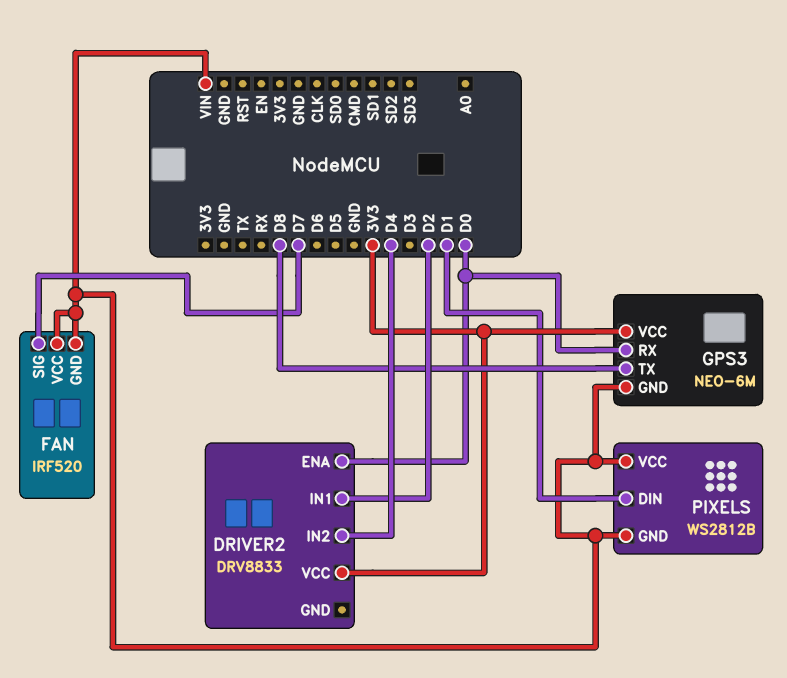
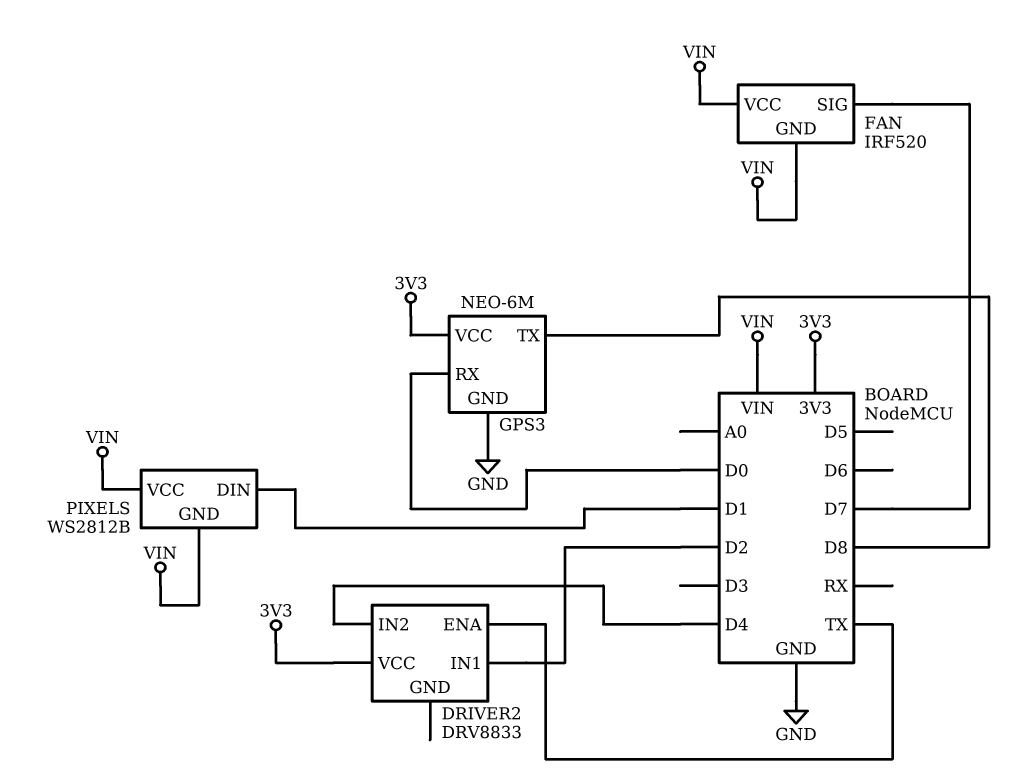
DRIVER2 pin ENA: D0 -> TX
GPS3 pin GND: VIN -> GND

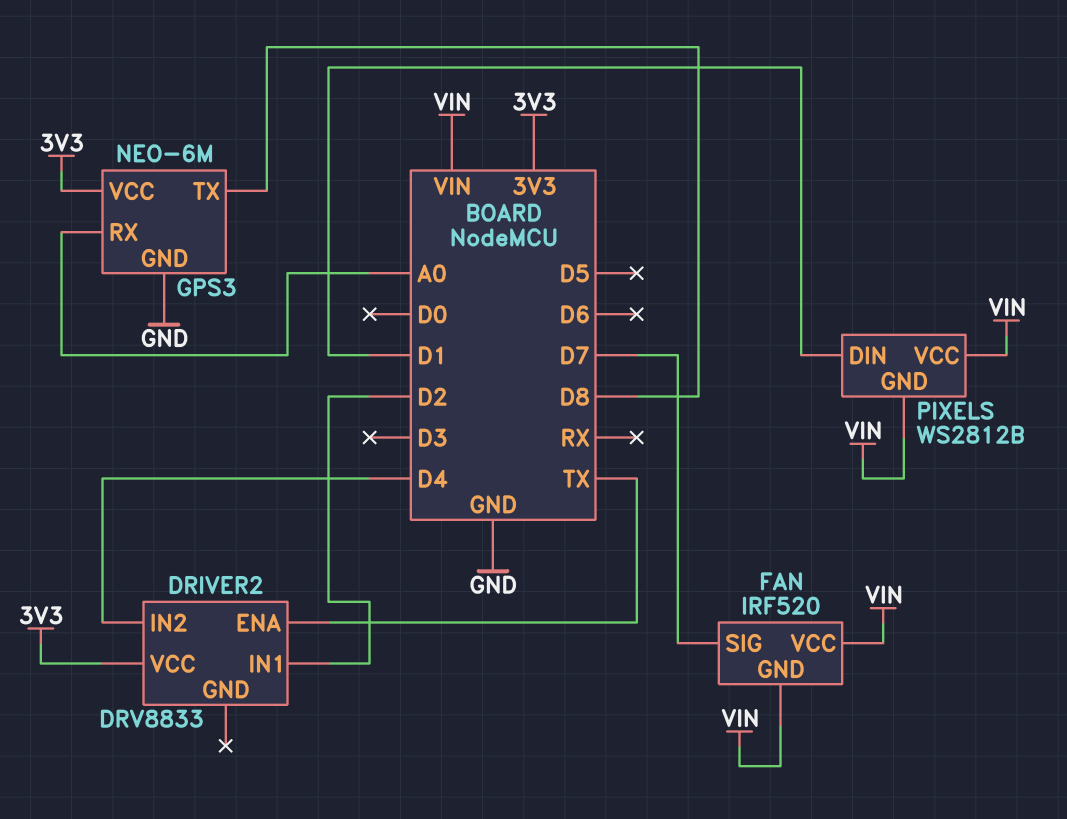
GPS3 pin RX: D0 -> A0

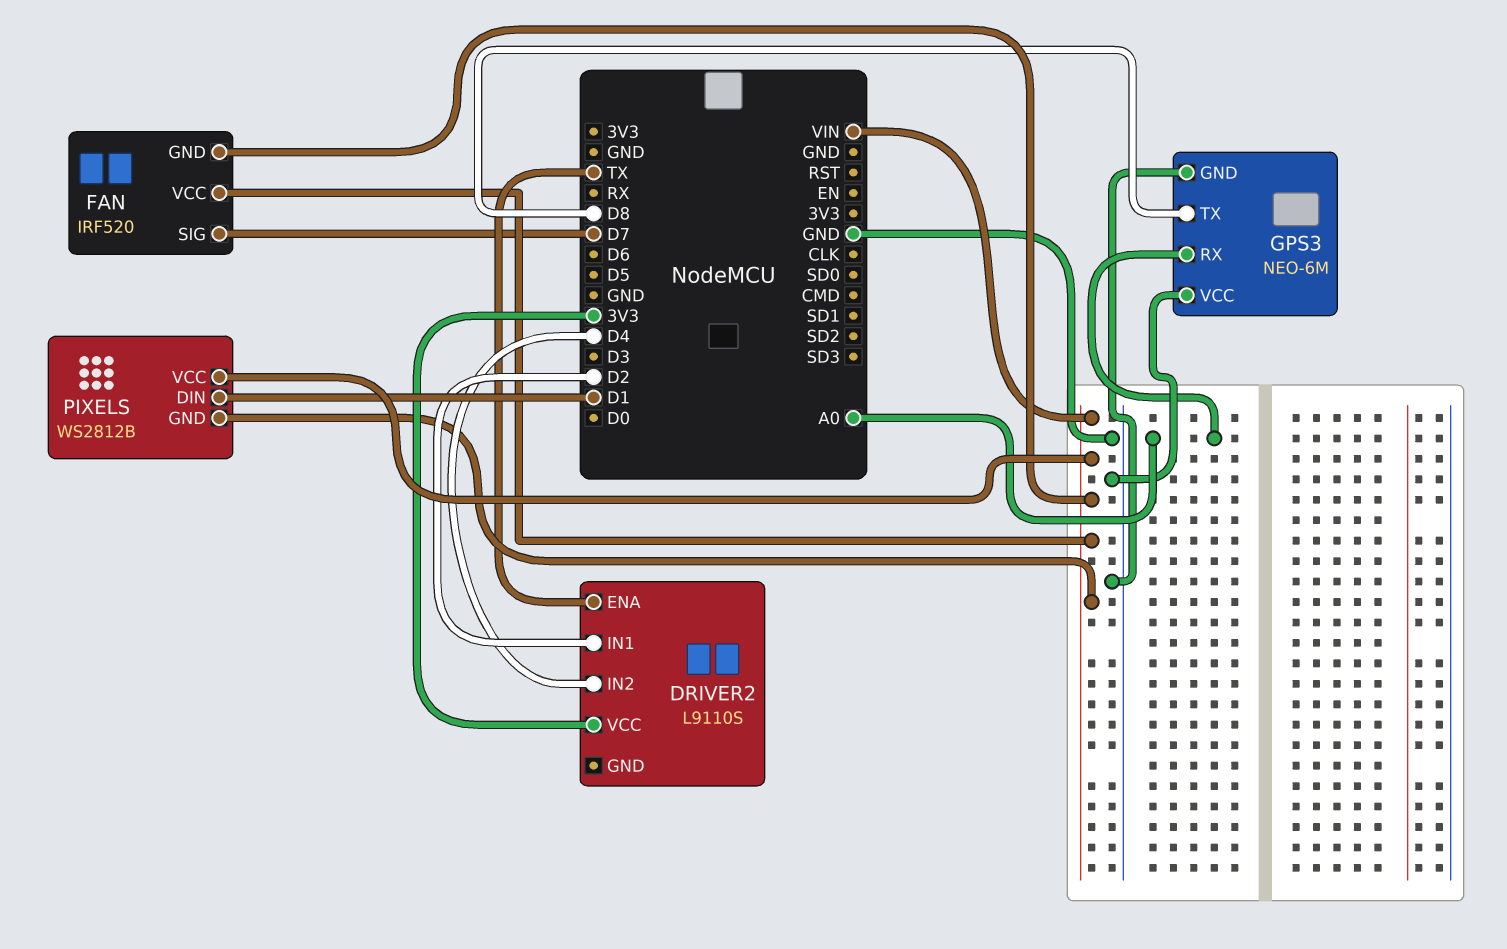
DRIVER2: DRV8833 -> L9110S
GPS3 pin VCC: 3V3 -> GND

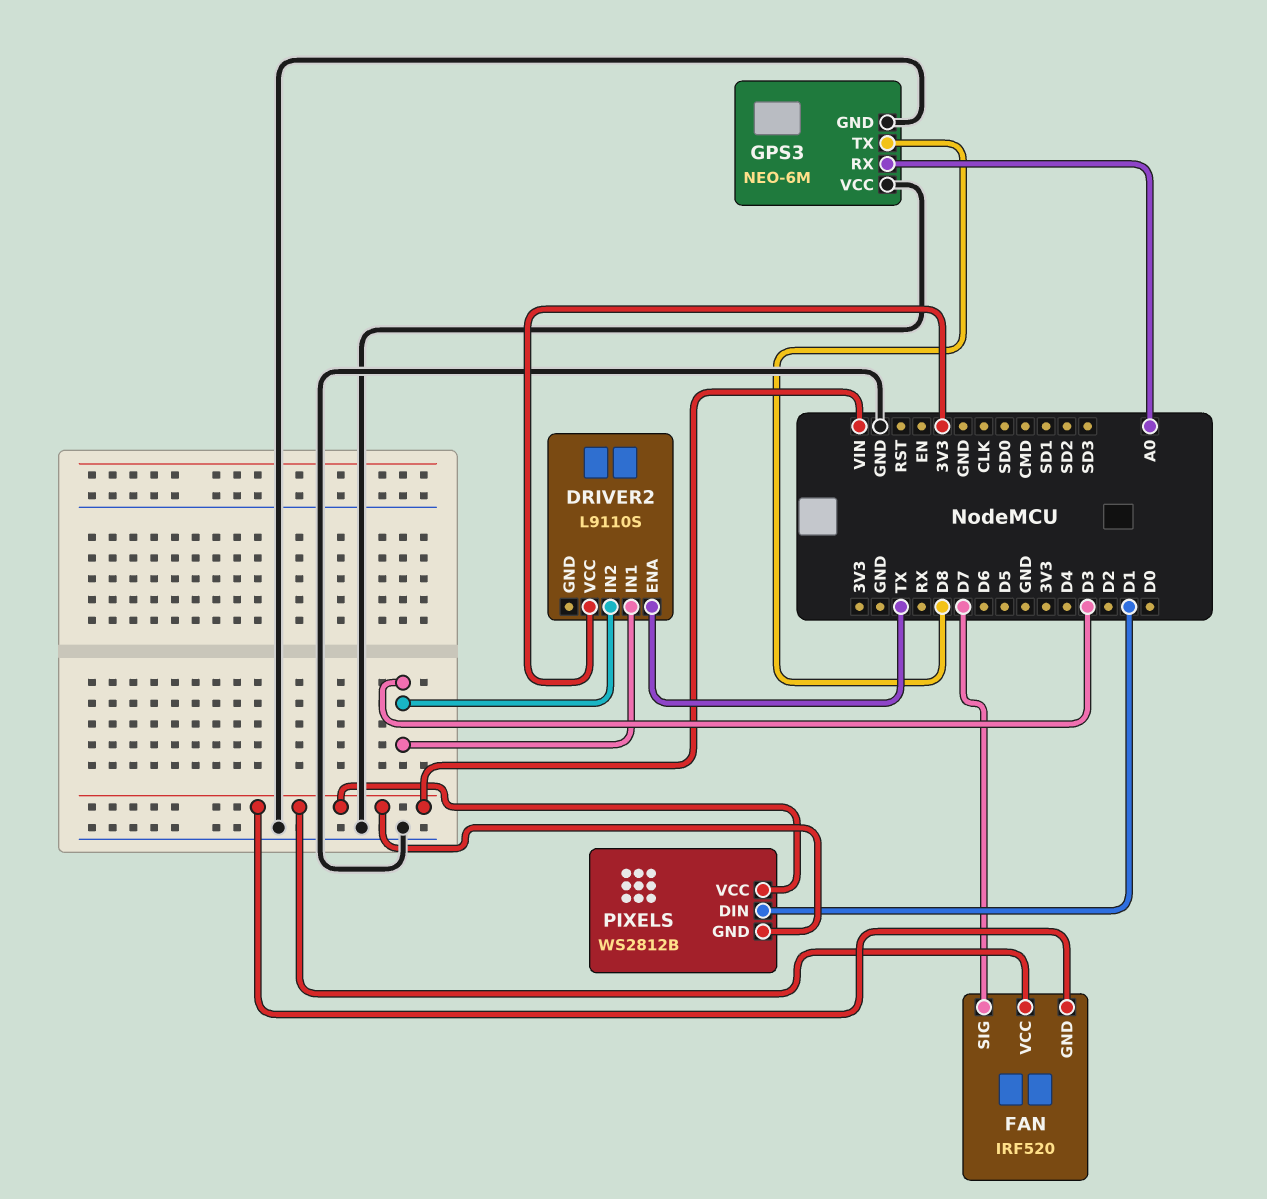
DRIVER2 pin IN1: D2 -> D3
DRIVER2 pin IN2: D4 -> D3

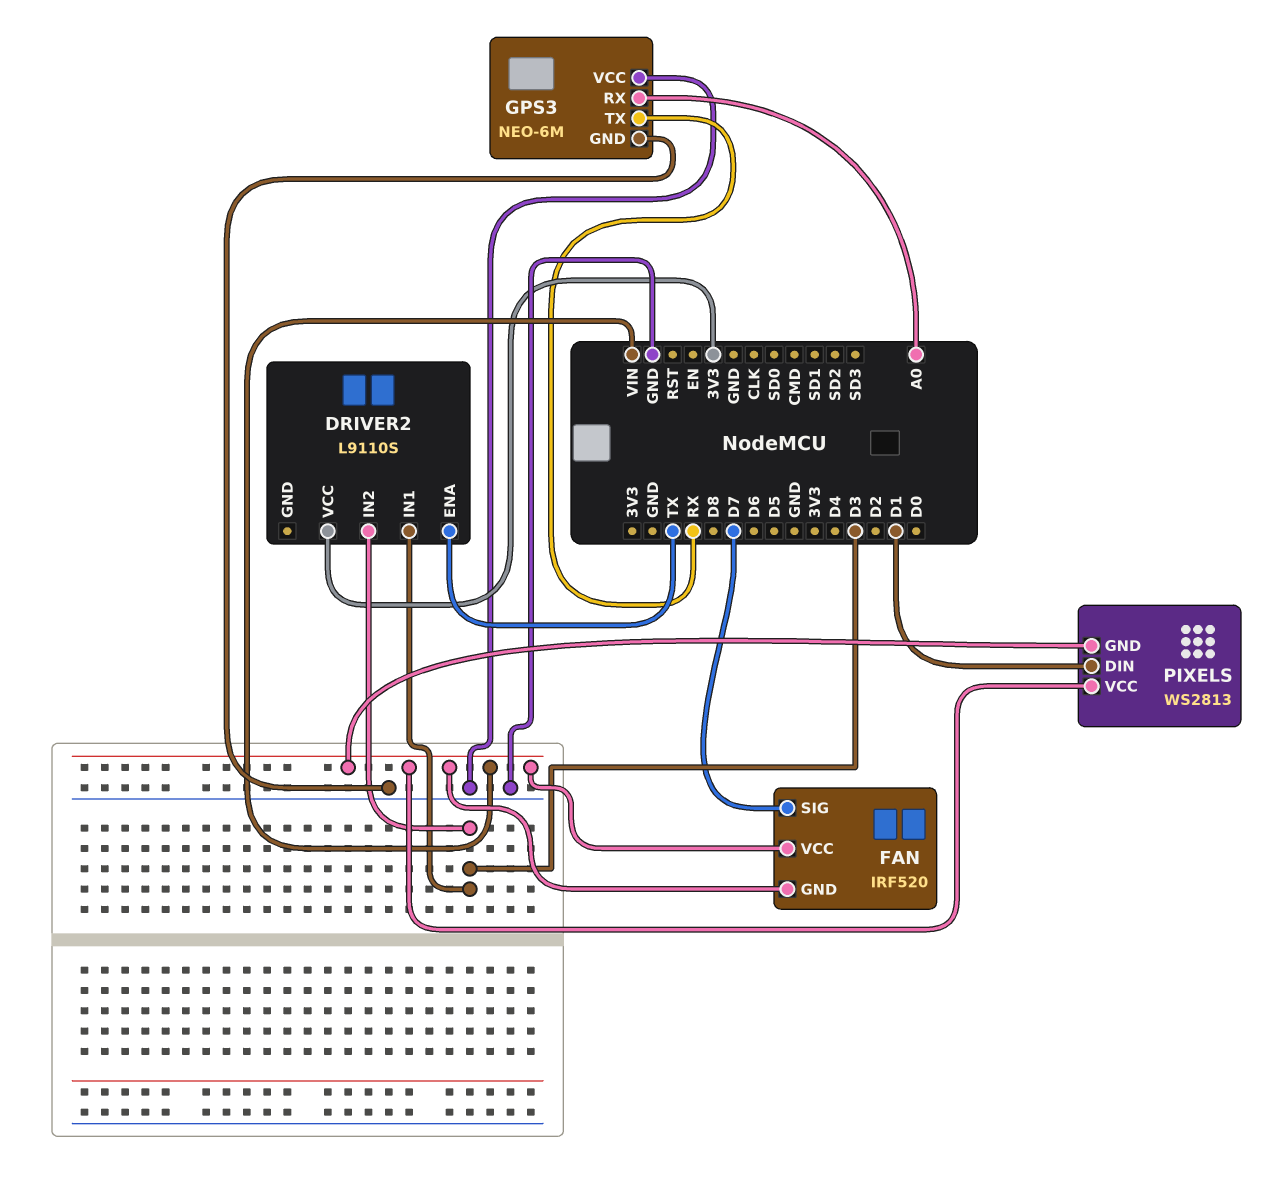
GPS3 pin TX: D8 -> RX
PIXELS: WS2812B -> WS2813

